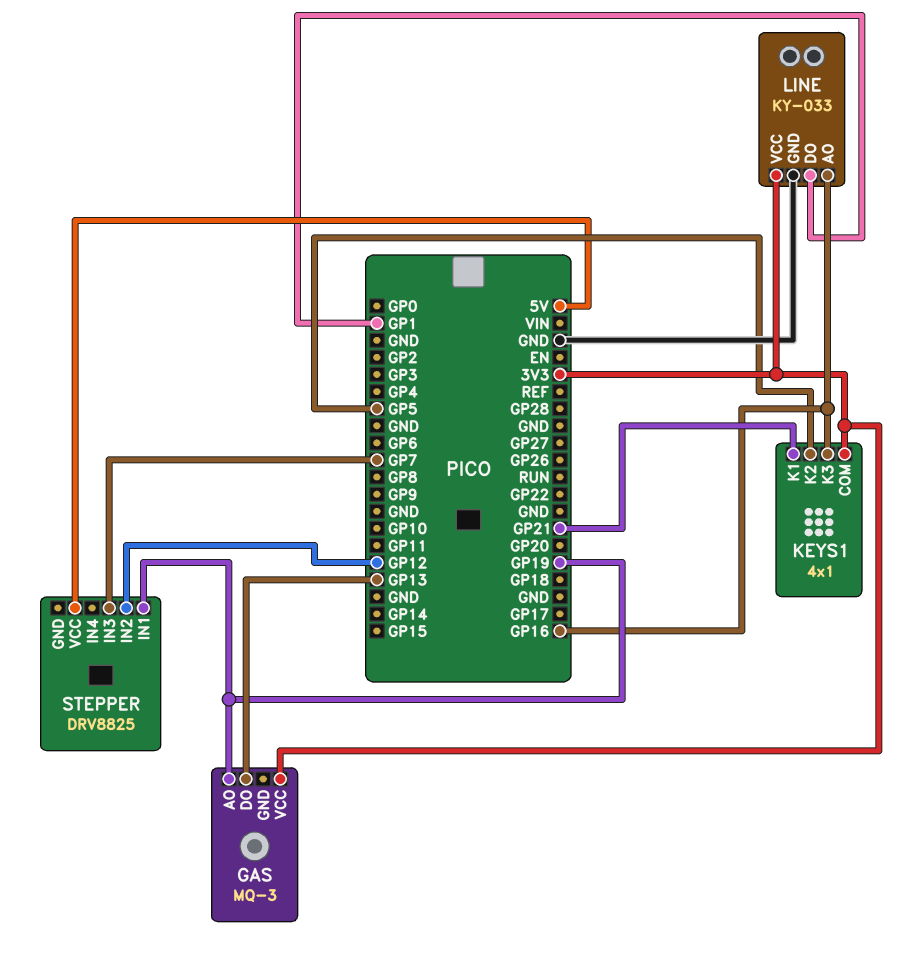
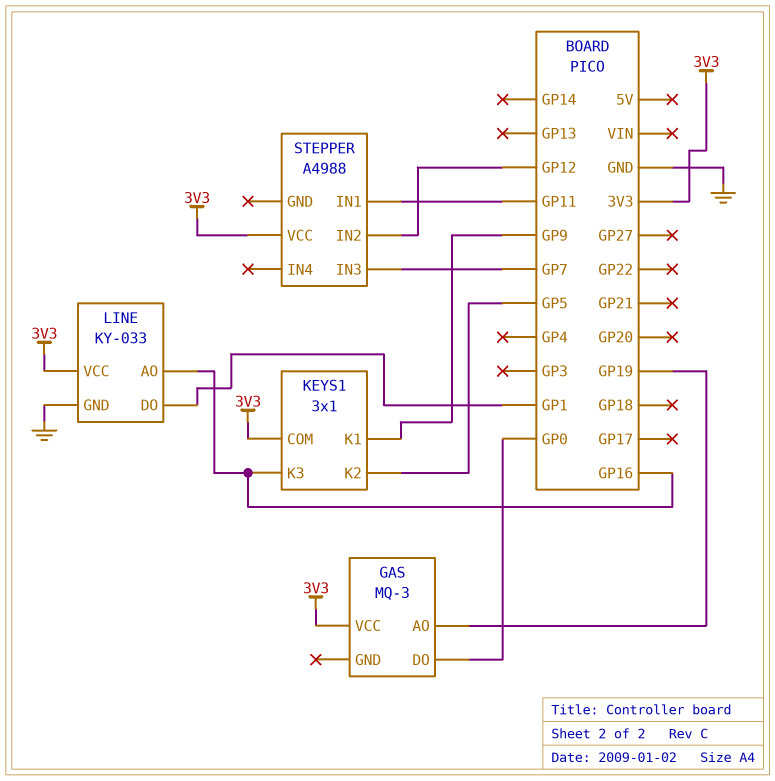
GAS pin DO: GP13 -> GP0
KEYS1: 4x1 -> 3x1
KEYS1 pin K1: GP21 -> GP9
STEPPER: DRV8825 -> A4988
STEPPER pin IN1: GP19 -> GP11
STEPPER pin VCC: 5V -> 3V3

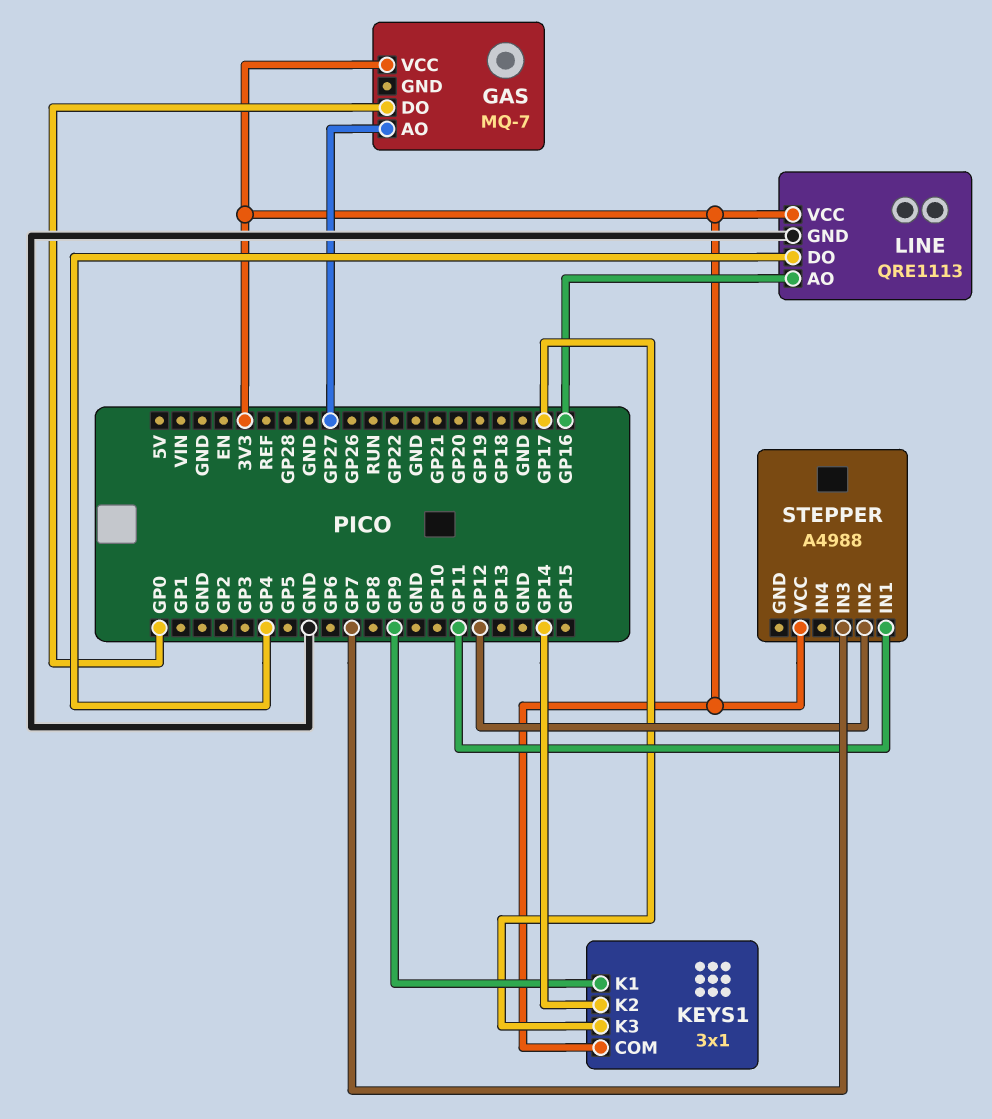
GAS: MQ-3 -> MQ-7
GAS pin AO: GP19 -> GP27
KEYS1 pin K2: GP5 -> GP14
KEYS1 pin K3: GP16 -> GP17
LINE: KY-033 -> QRE1113
LINE pin DO: GP1 -> GP4

